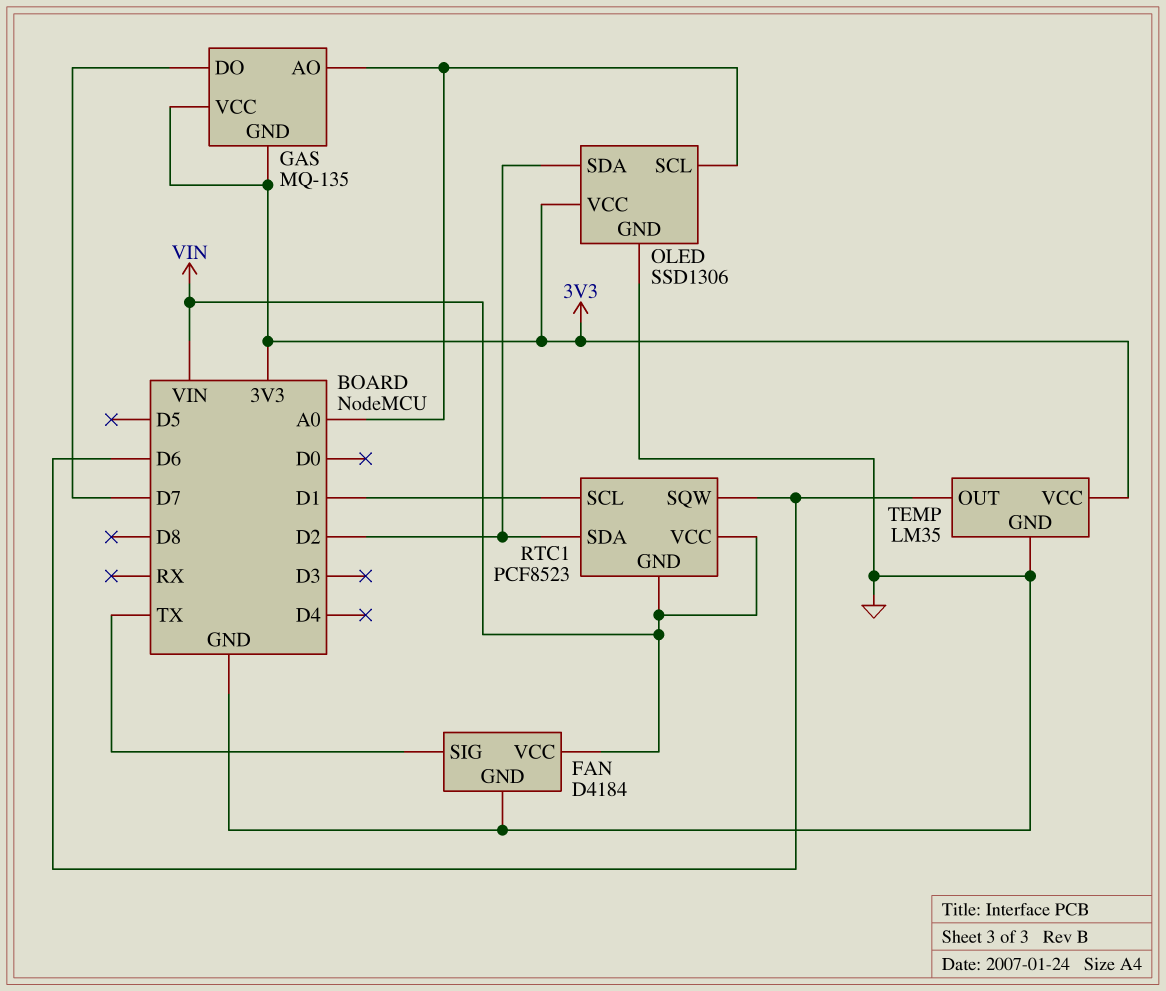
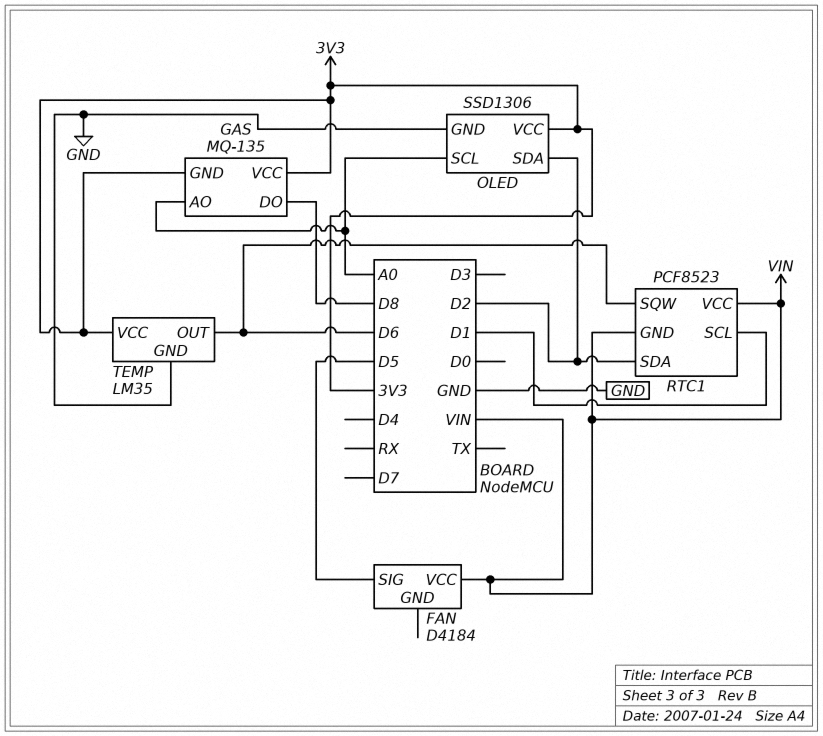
FAN pin GND: GND -> none
FAN pin SIG: TX -> D5
GAS pin DO: D7 -> D8

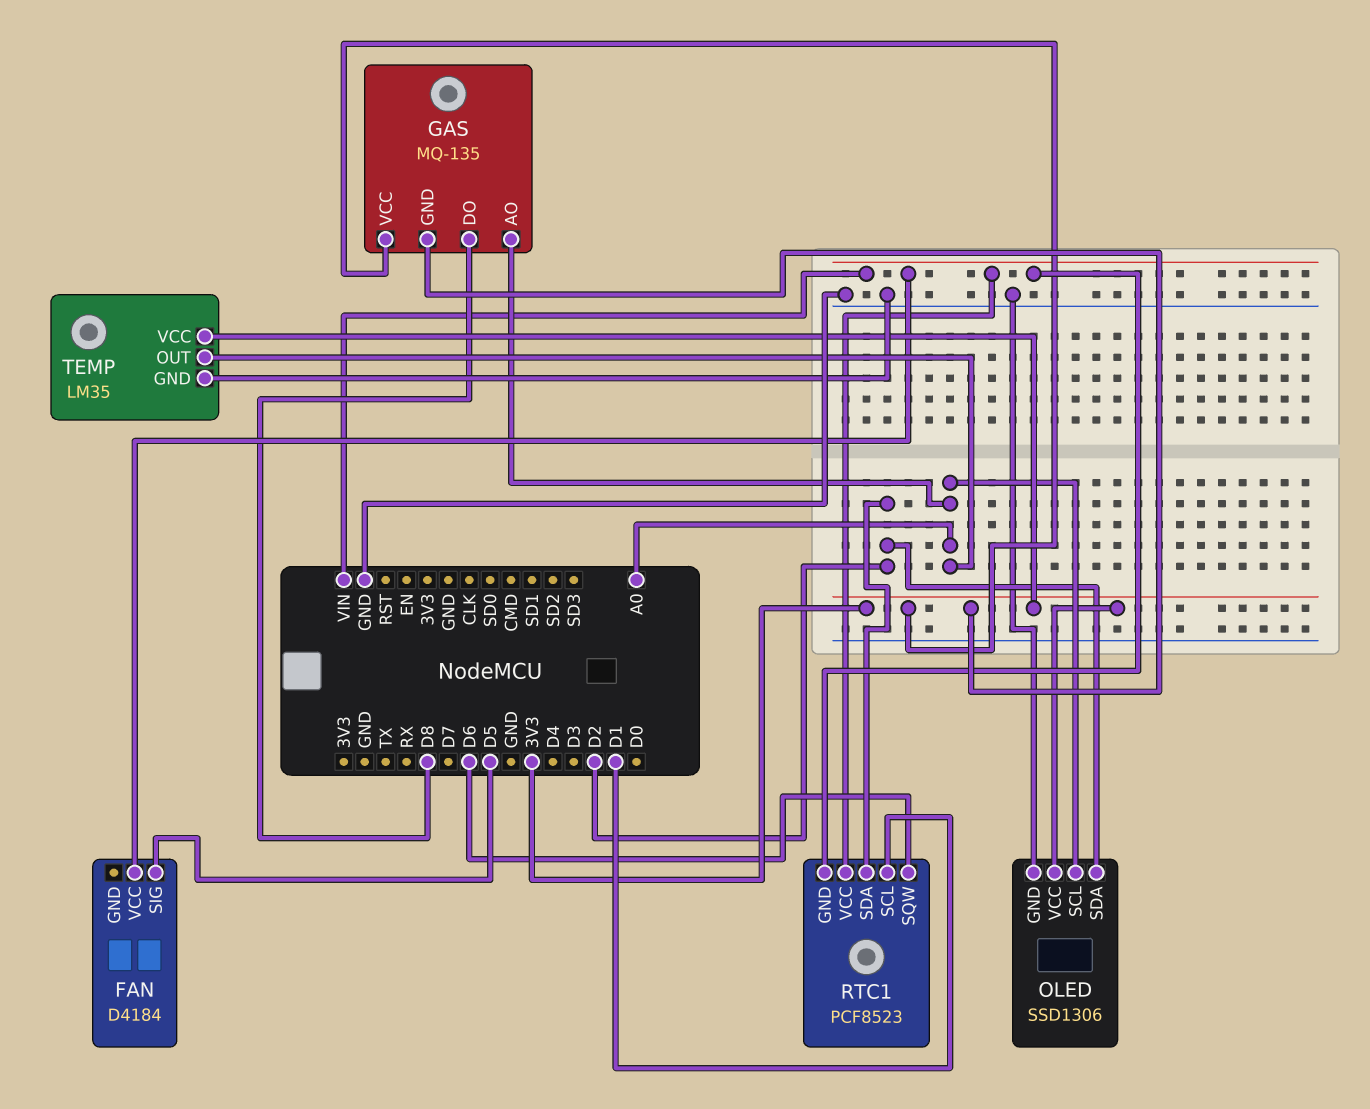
TEMP pin OUT: D6 -> A0

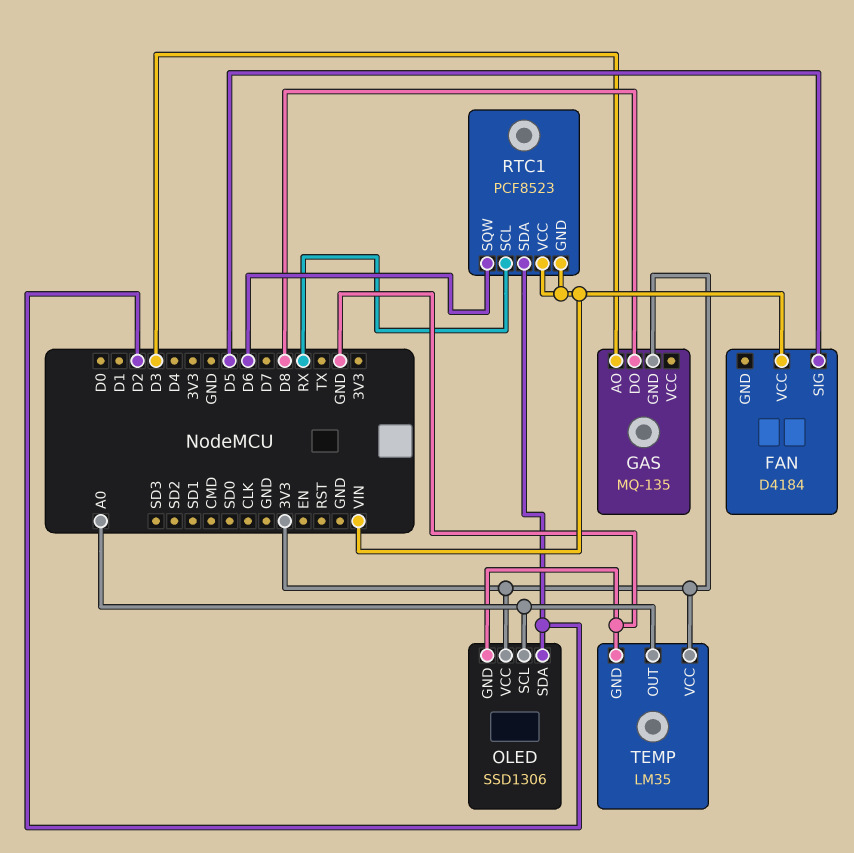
GAS pin AO: A0 -> D3
GAS pin VCC: 3V3 -> none
RTC1 pin SCL: D1 -> RX

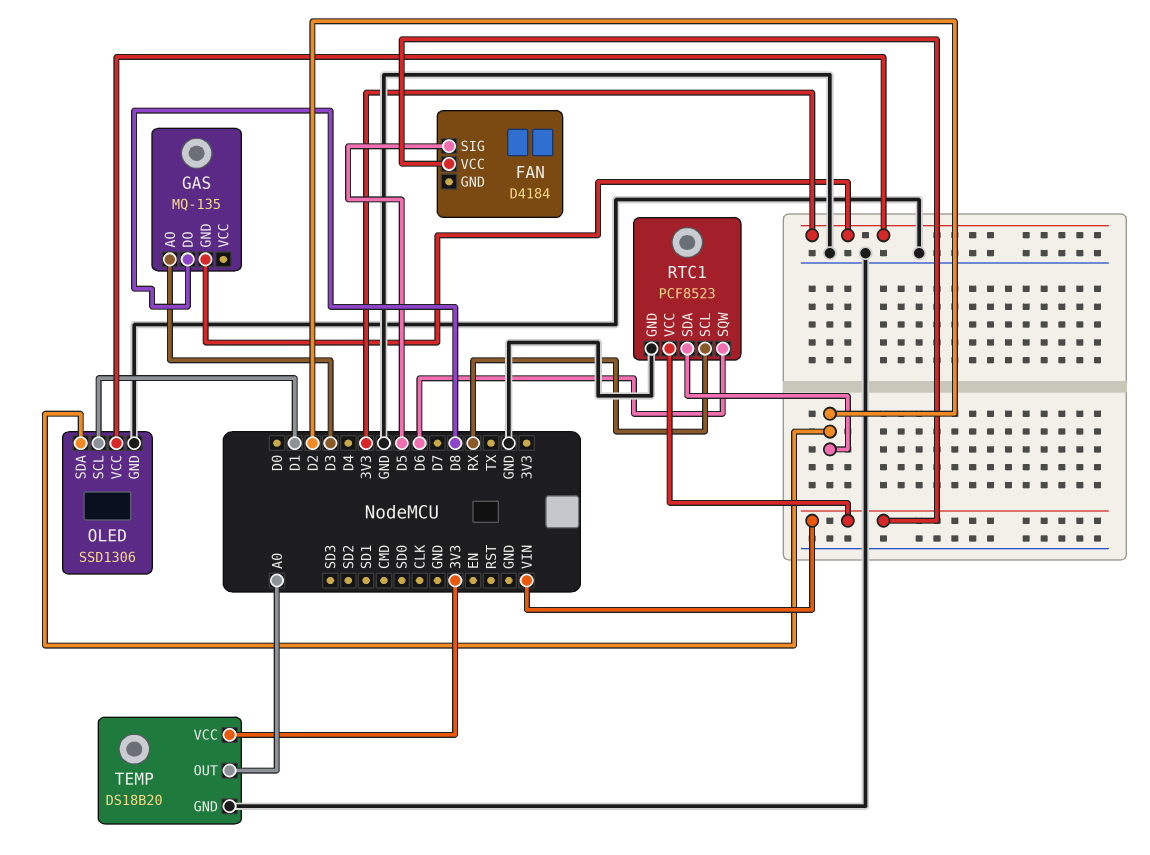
OLED pin SCL: A0 -> D1
RTC1 pin GND: VIN -> GND
TEMP: LM35 -> DS18B20

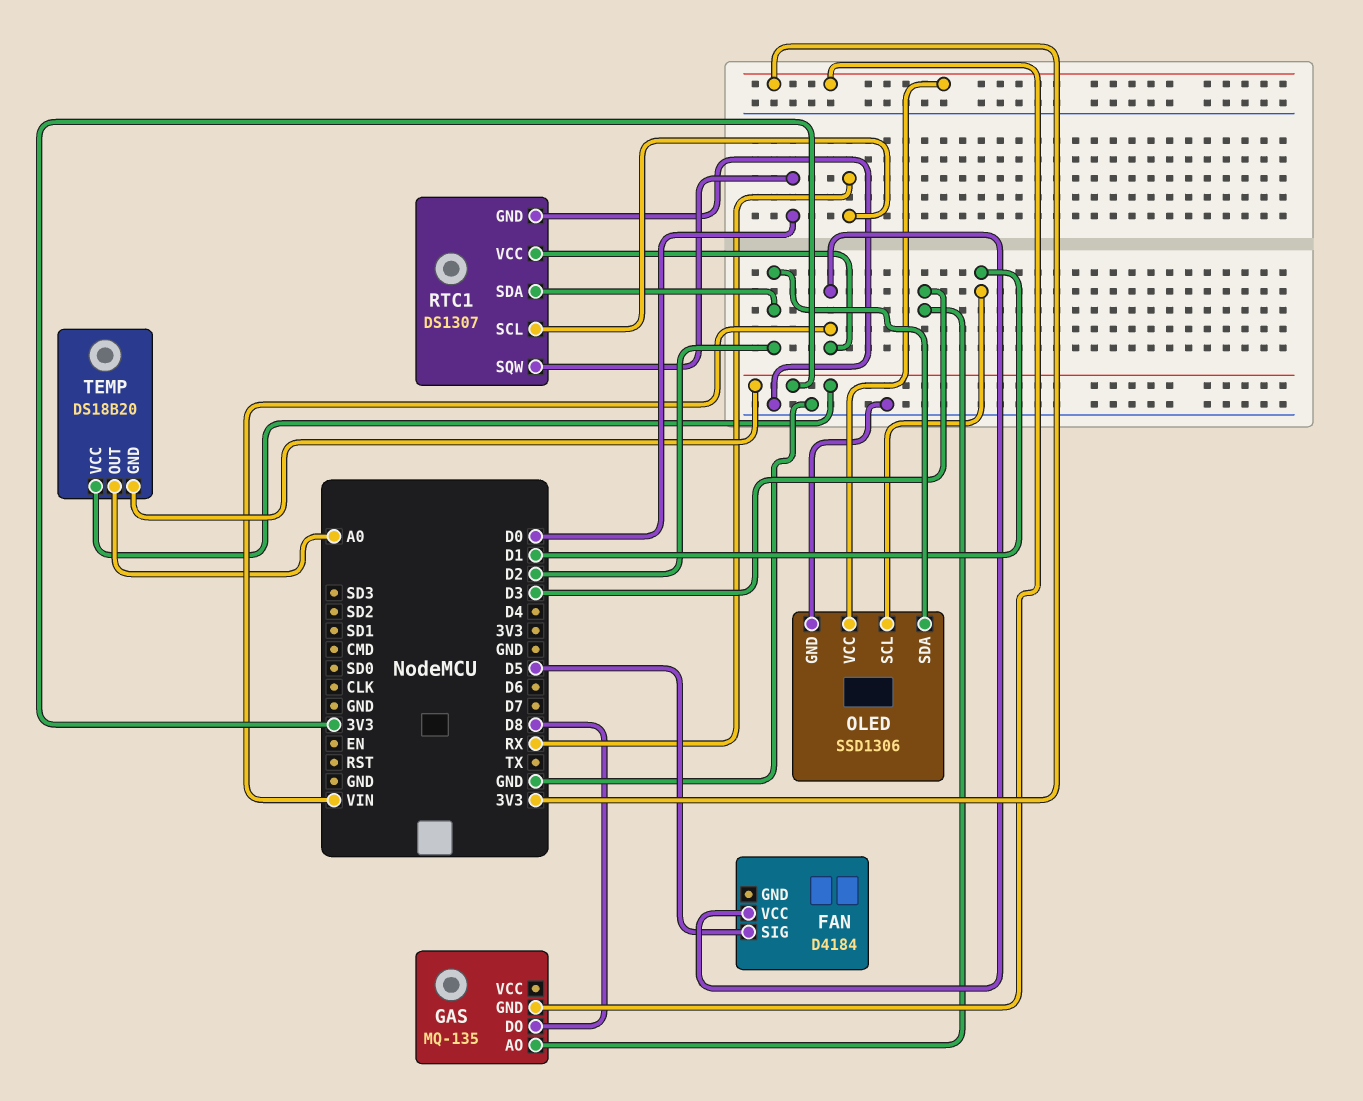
RTC1: PCF8523 -> DS1307
RTC1 pin SQW: D6 -> D0
TEMP pin GND: GND -> 3V3

